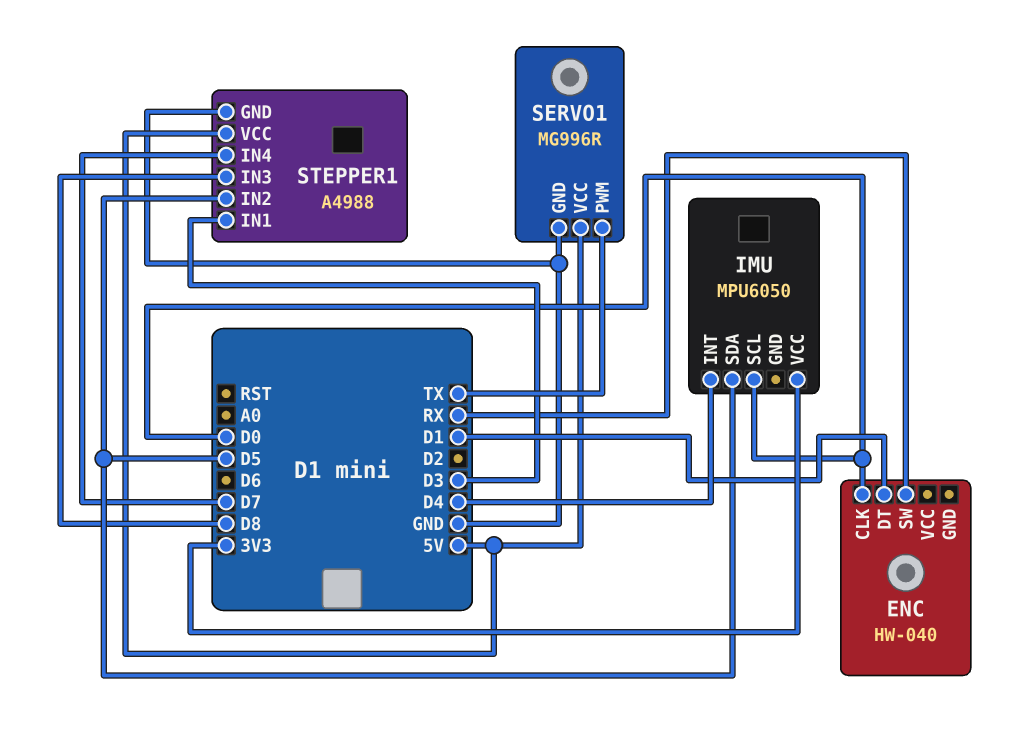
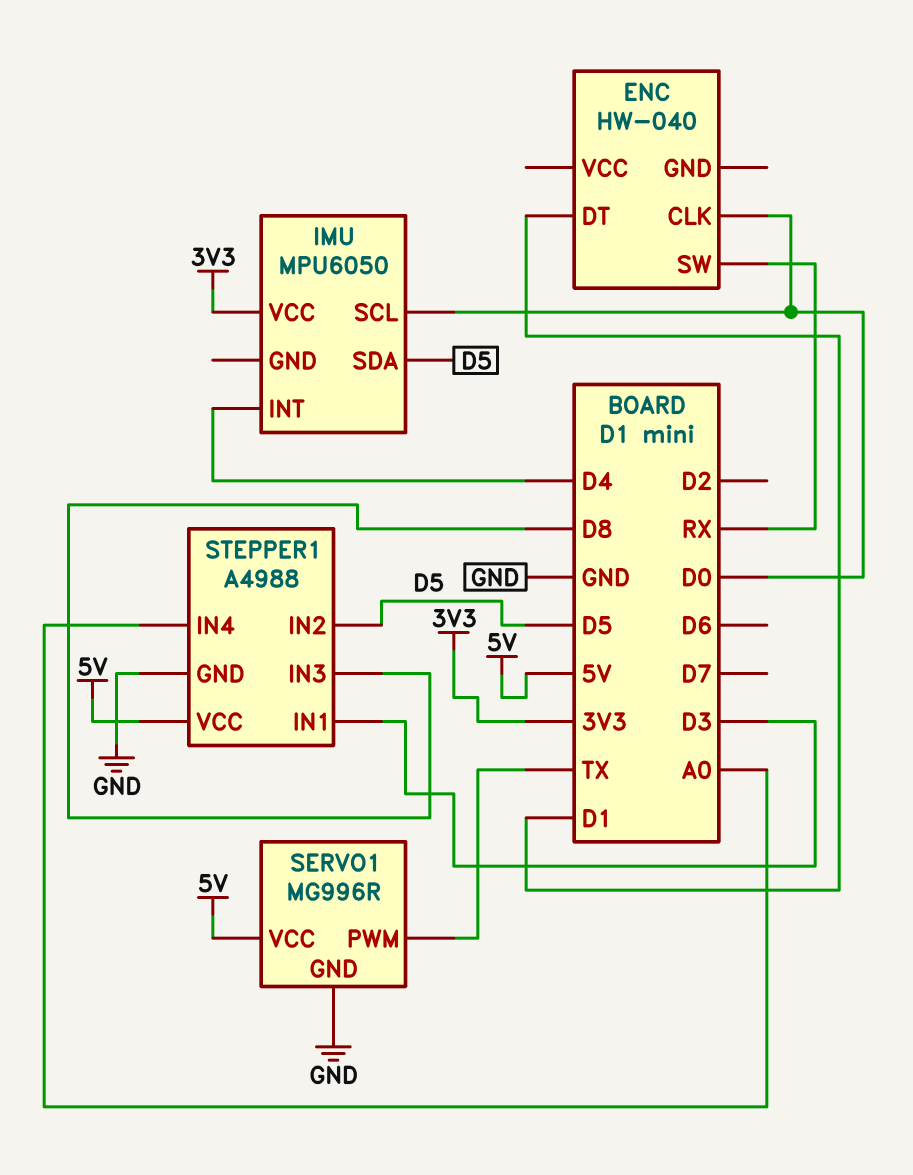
STEPPER1 pin IN4: D7 -> A0

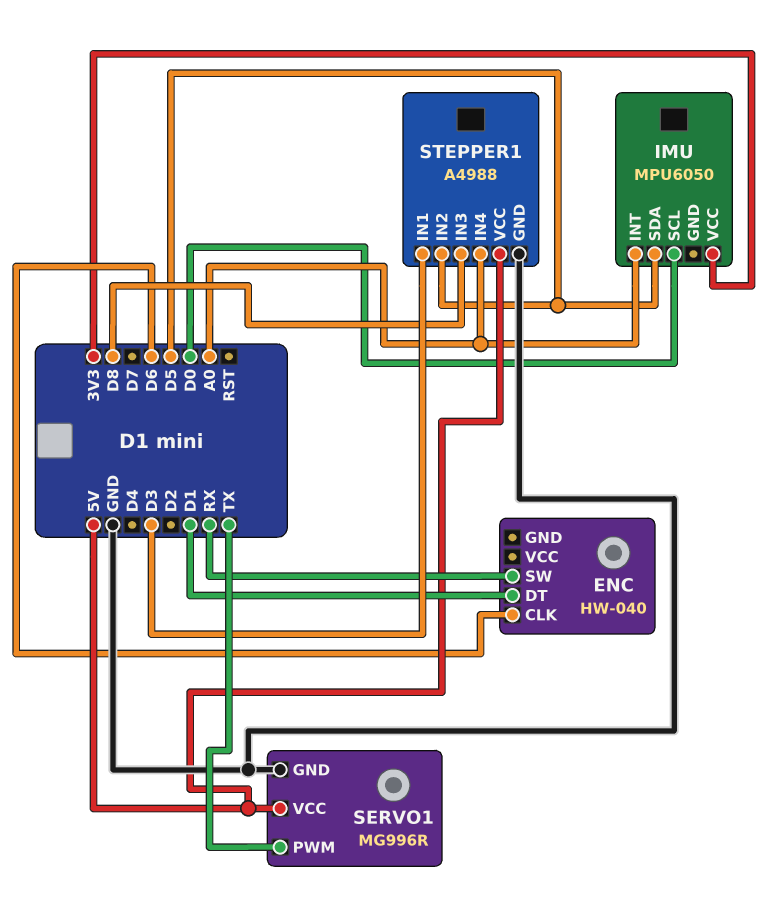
ENC pin CLK: D0 -> D6
IMU pin INT: D4 -> A0

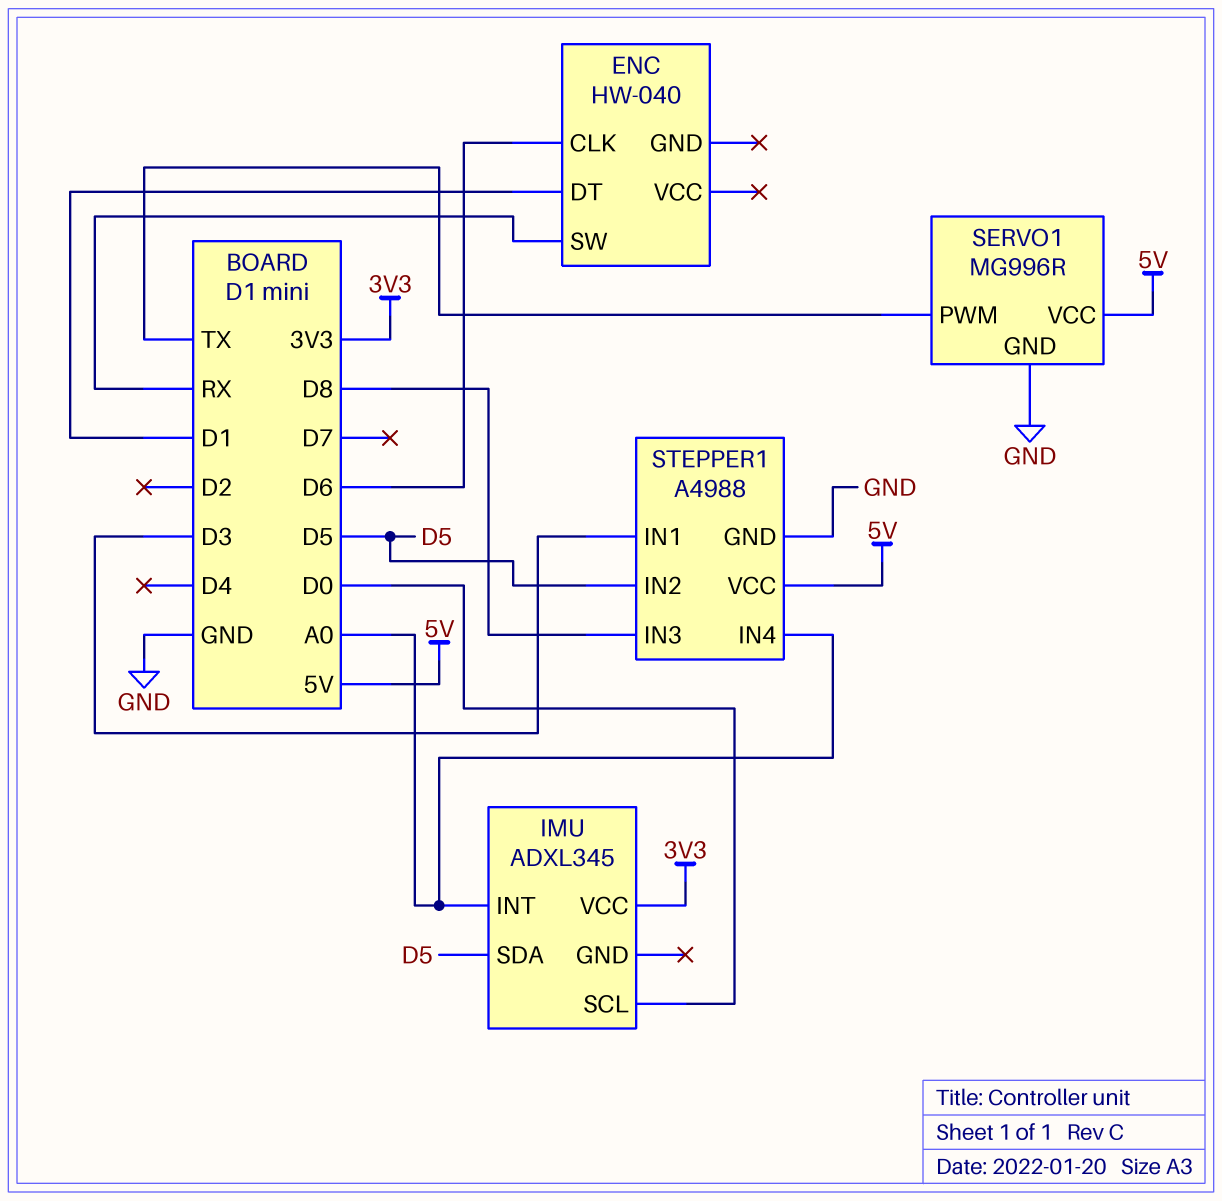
IMU: MPU6050 -> ADXL345

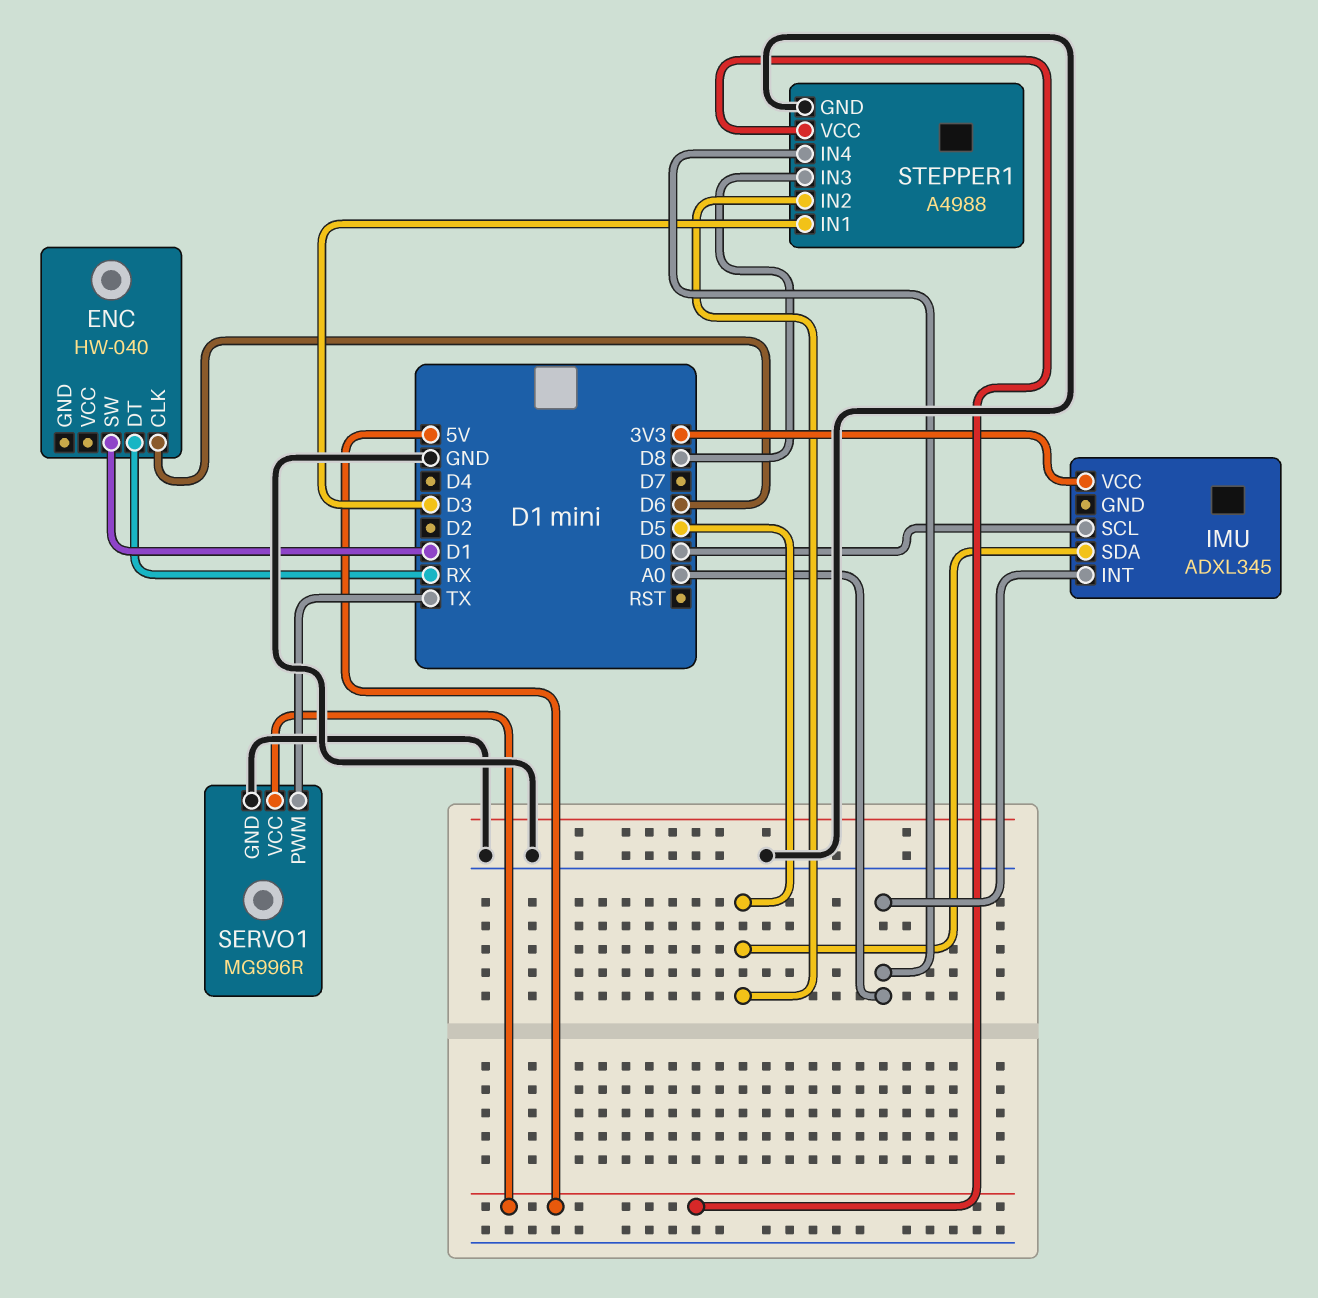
ENC pin DT: D1 -> RX
ENC pin SW: RX -> D1

